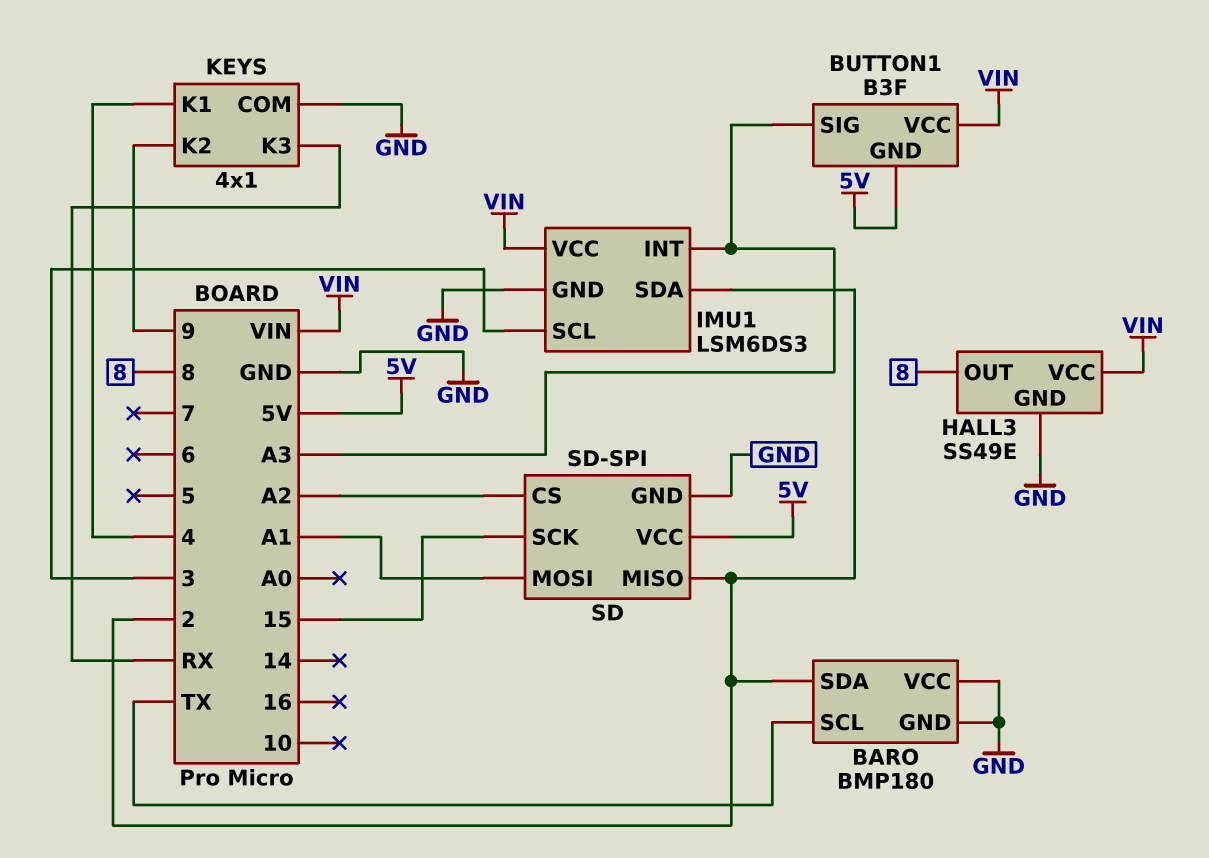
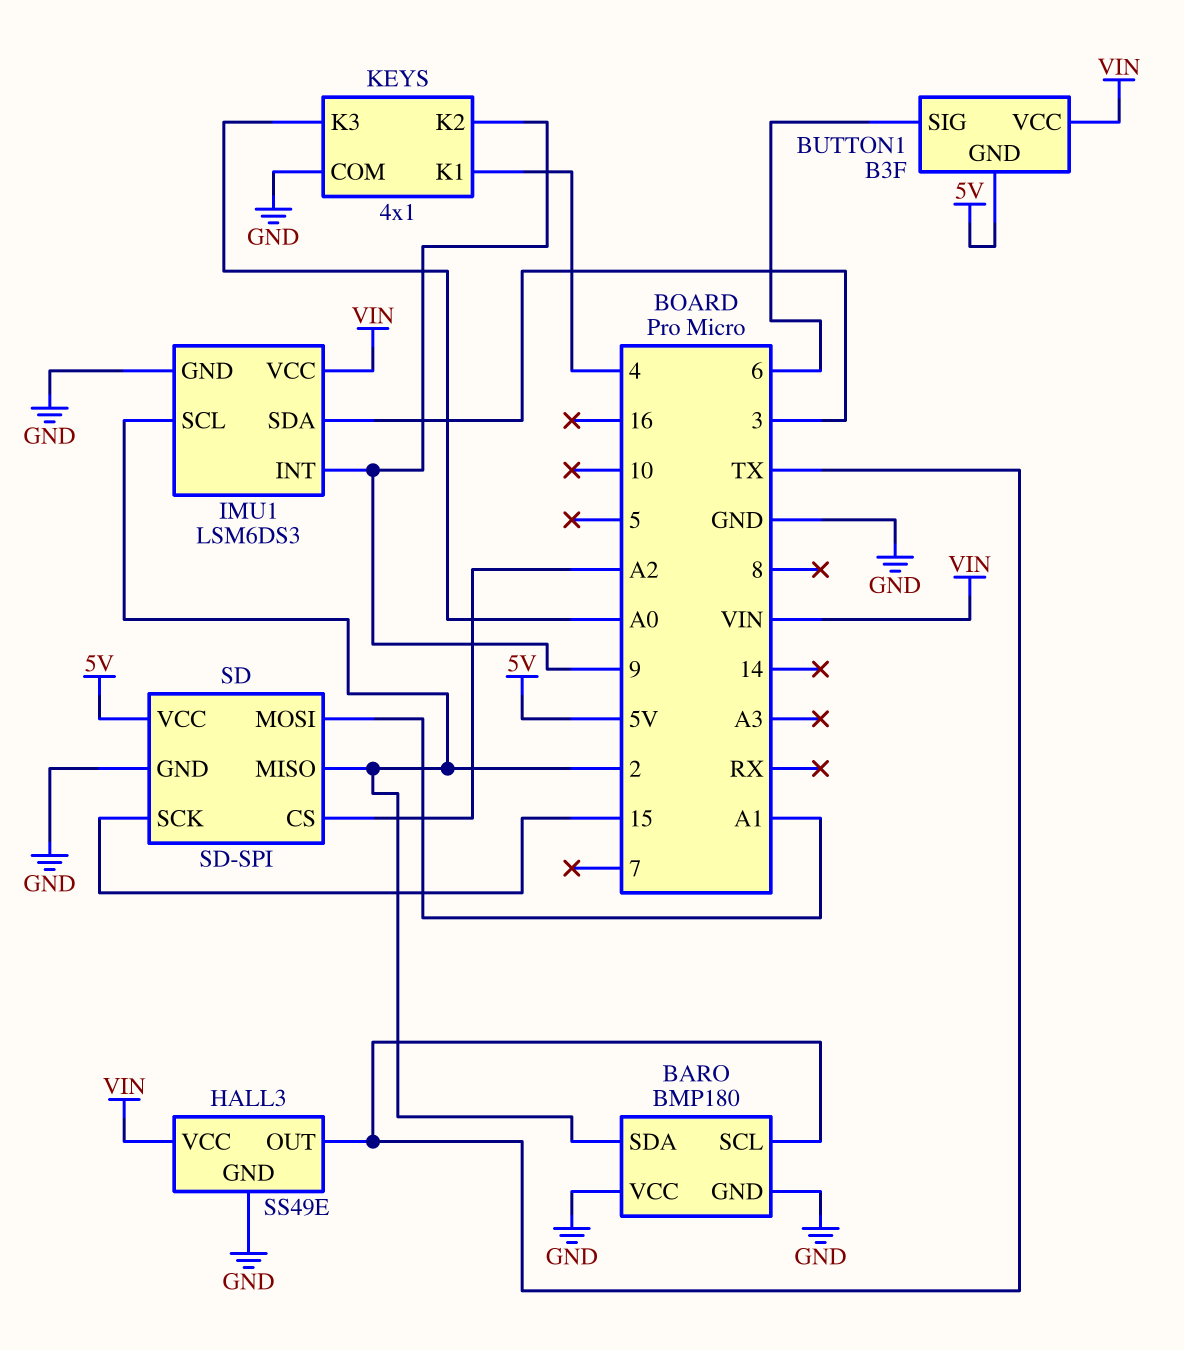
BUTTON1 pin SIG: A3 -> 6
HALL3 pin OUT: 8 -> TX
IMU1 pin INT: A3 -> 9
IMU1 pin SCL: 3 -> 2
IMU1 pin SDA: 2 -> 3
KEYS pin K3: RX -> A0

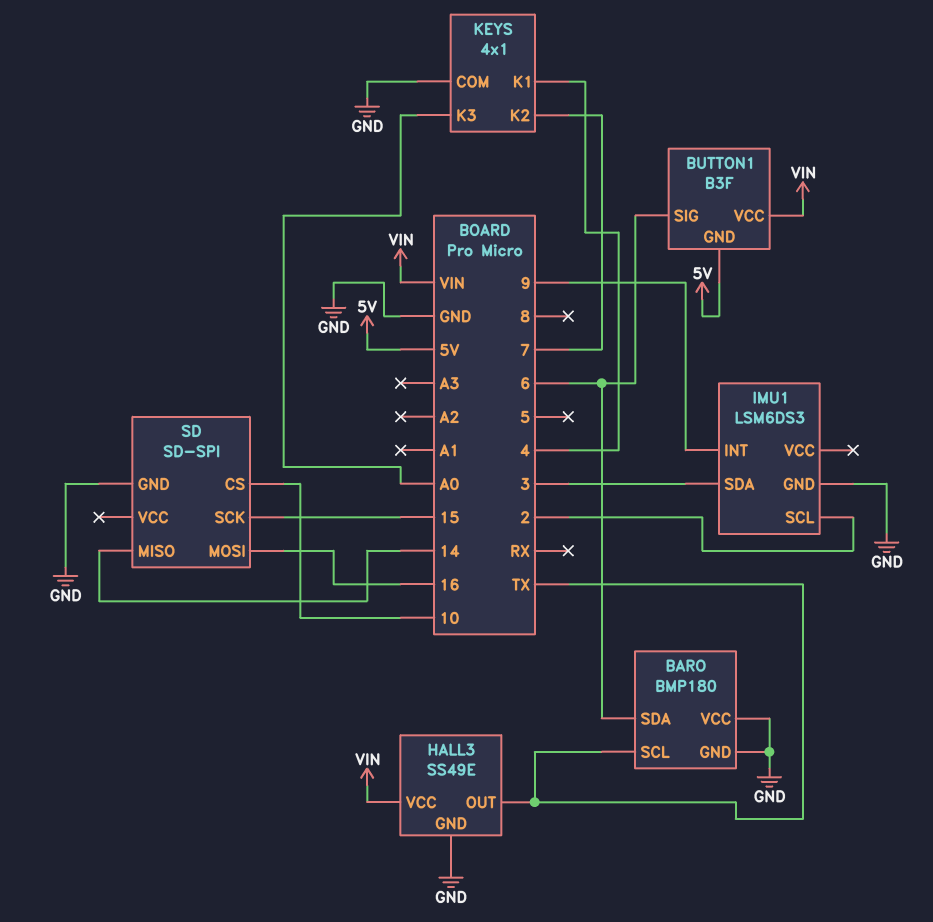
BARO pin SDA: 2 -> 6
IMU1 pin VCC: VIN -> none
KEYS pin K2: 9 -> 7
SD pin CS: A2 -> 10
SD pin MISO: 2 -> 14
SD pin MOSI: A1 -> 16
SD pin VCC: 5V -> none

